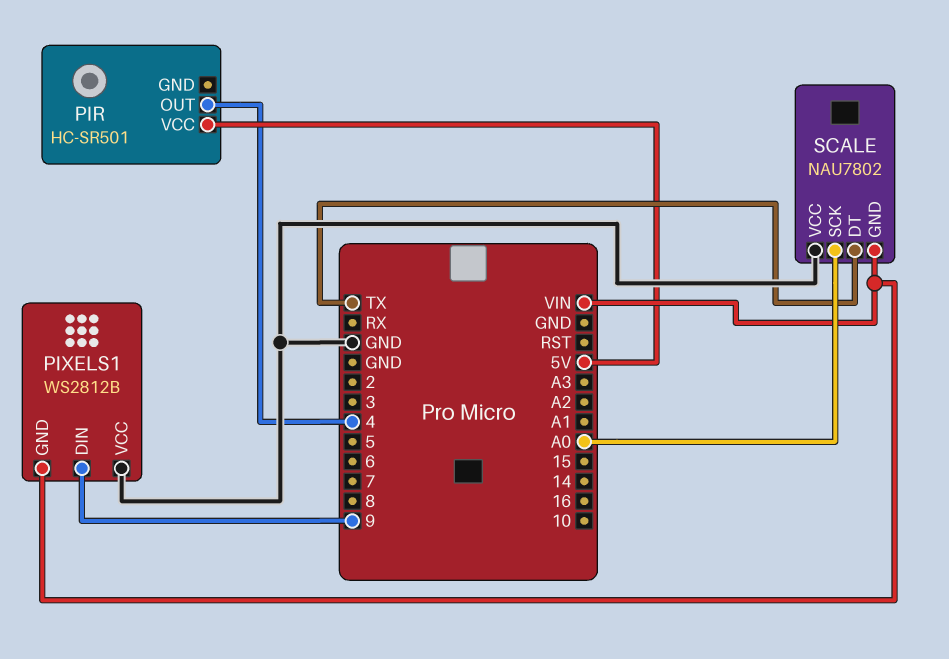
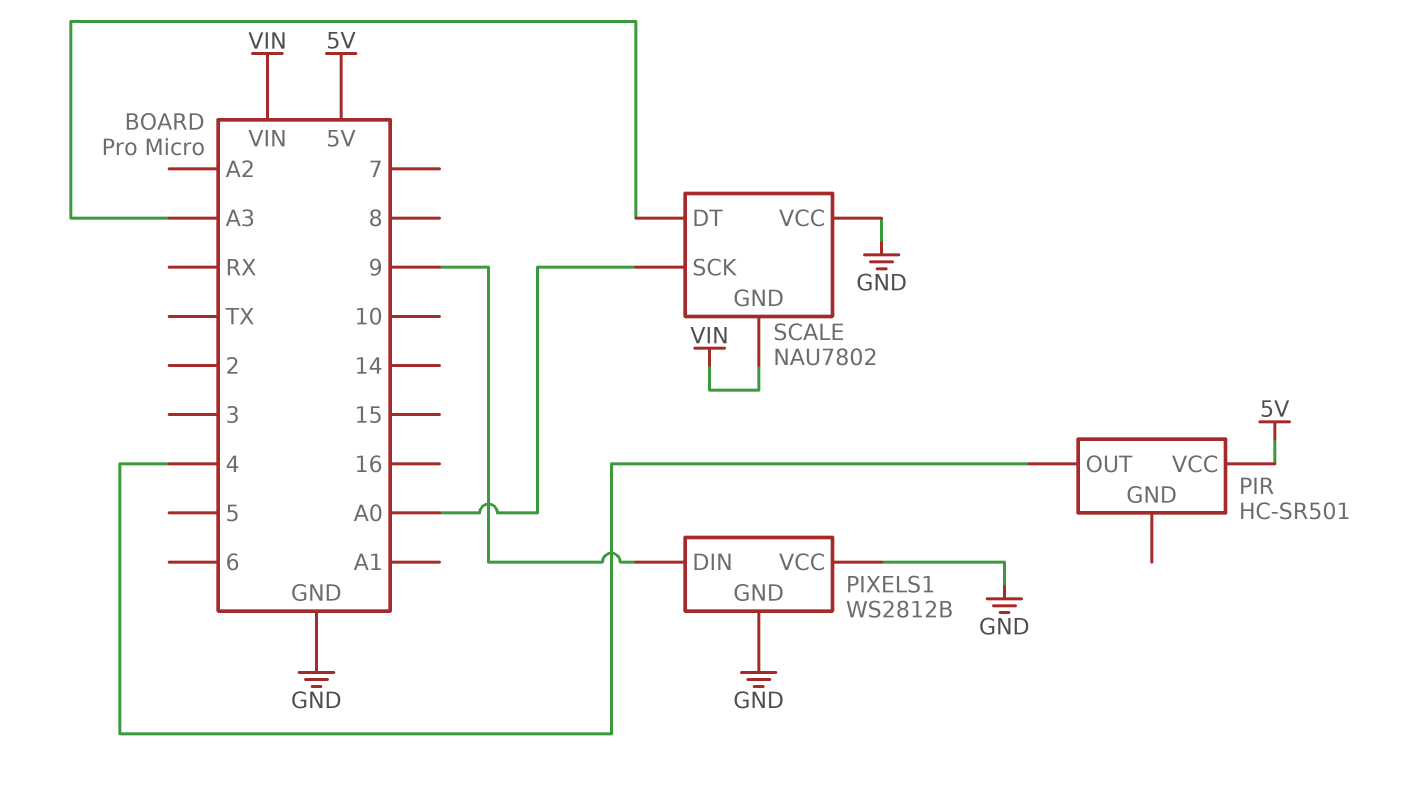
PIXELS1 pin GND: VIN -> GND
SCALE pin DT: TX -> A3

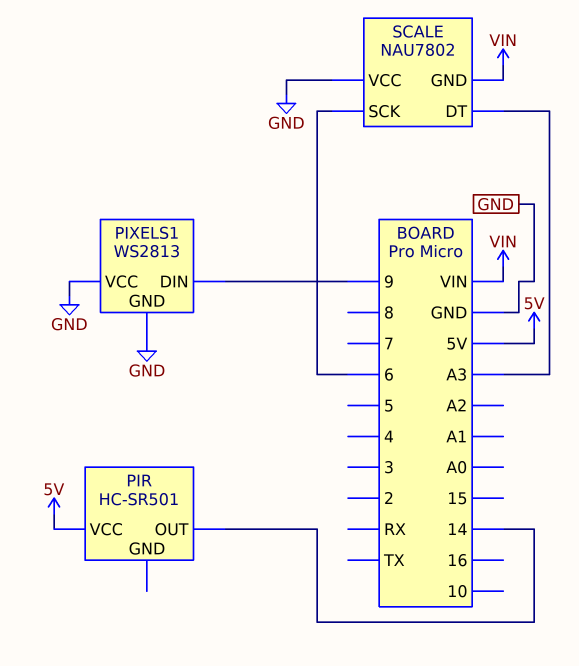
PIR pin OUT: 4 -> 14
PIXELS1: WS2812B -> WS2813
SCALE pin SCK: A0 -> 6

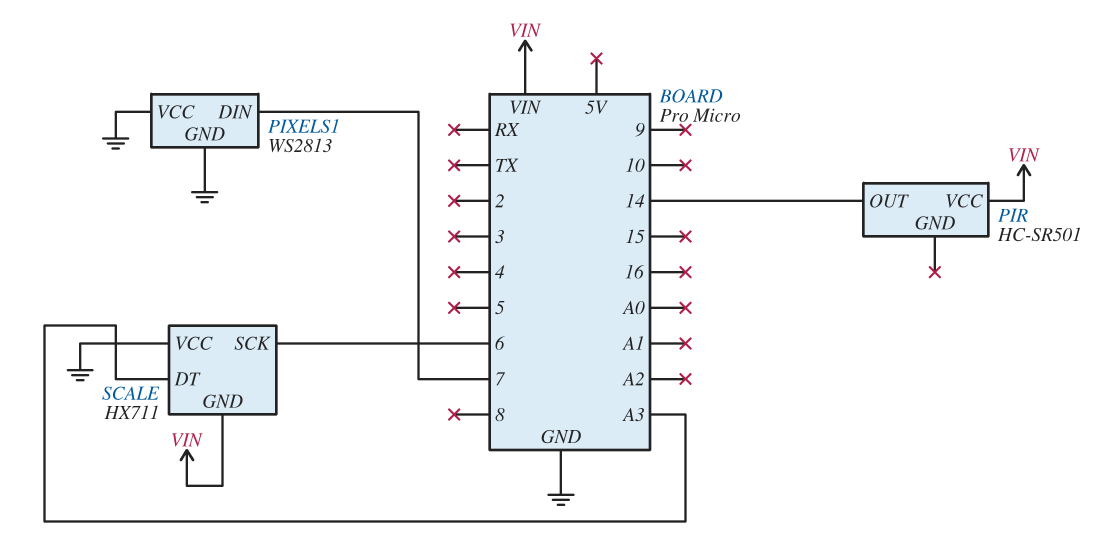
PIR pin VCC: 5V -> VIN
PIXELS1 pin DIN: 9 -> 7
SCALE: NAU7802 -> HX711

